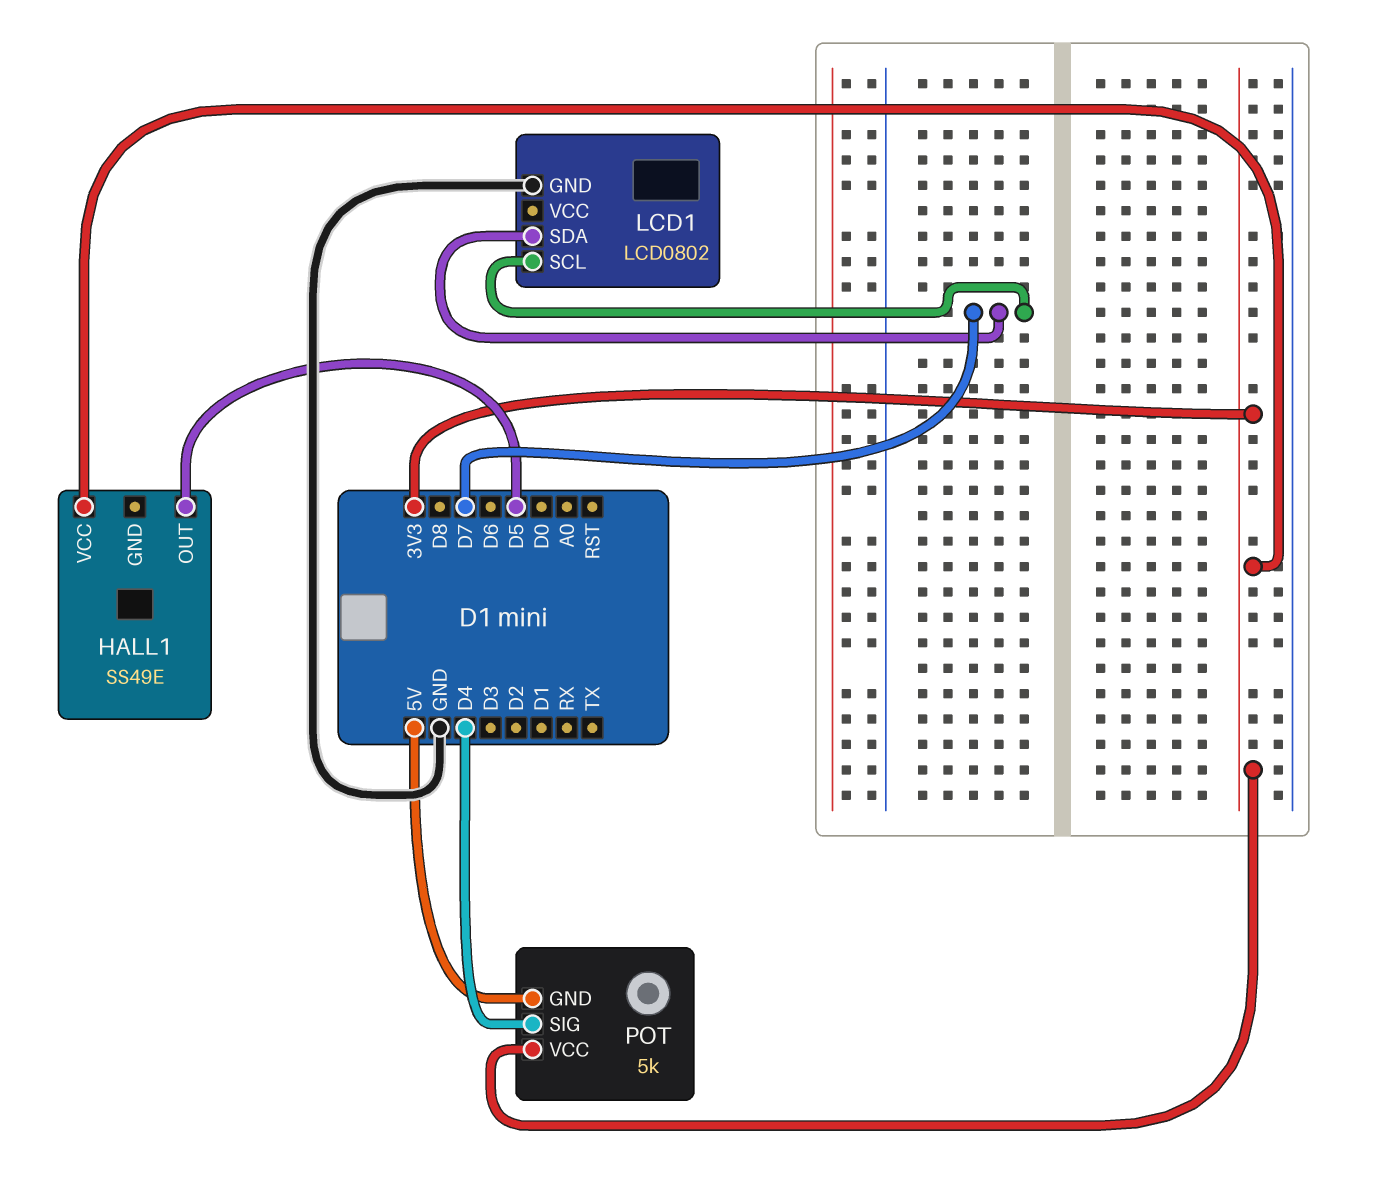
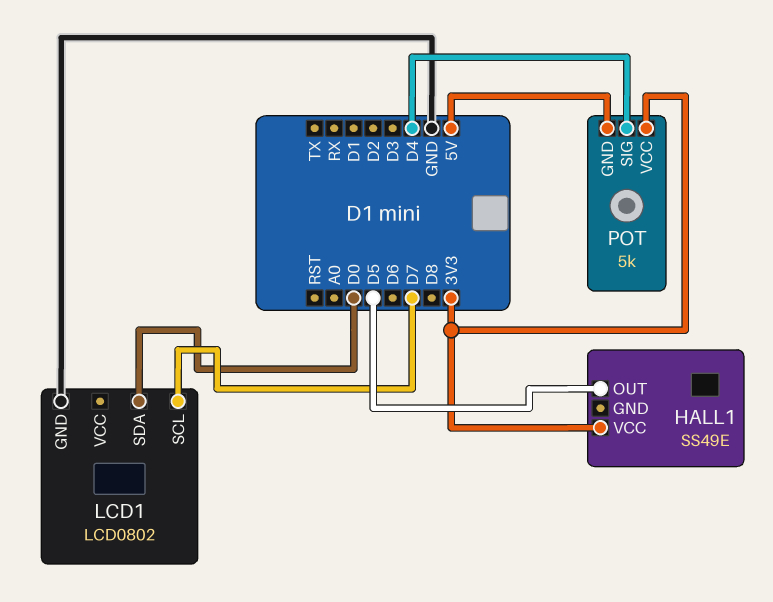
LCD1 pin SDA: D7 -> D0

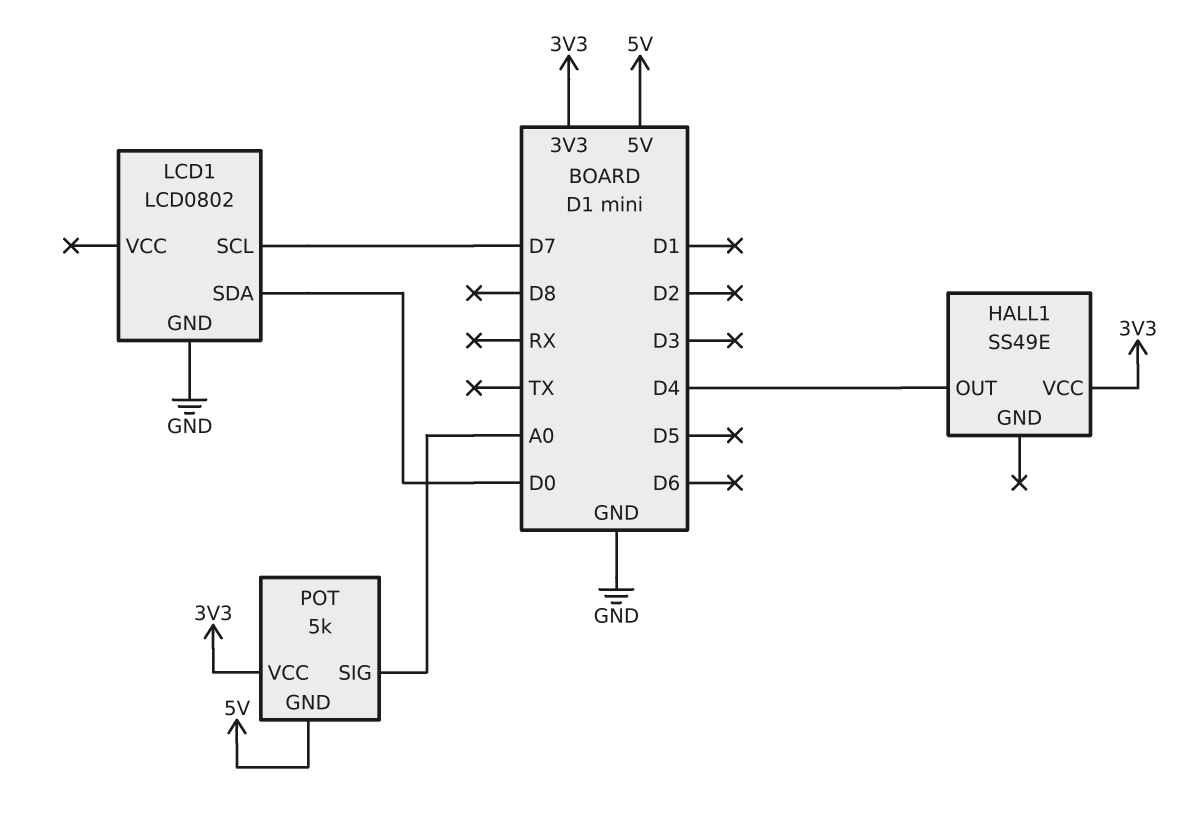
HALL1 pin OUT: D5 -> D4
POT pin SIG: D4 -> A0

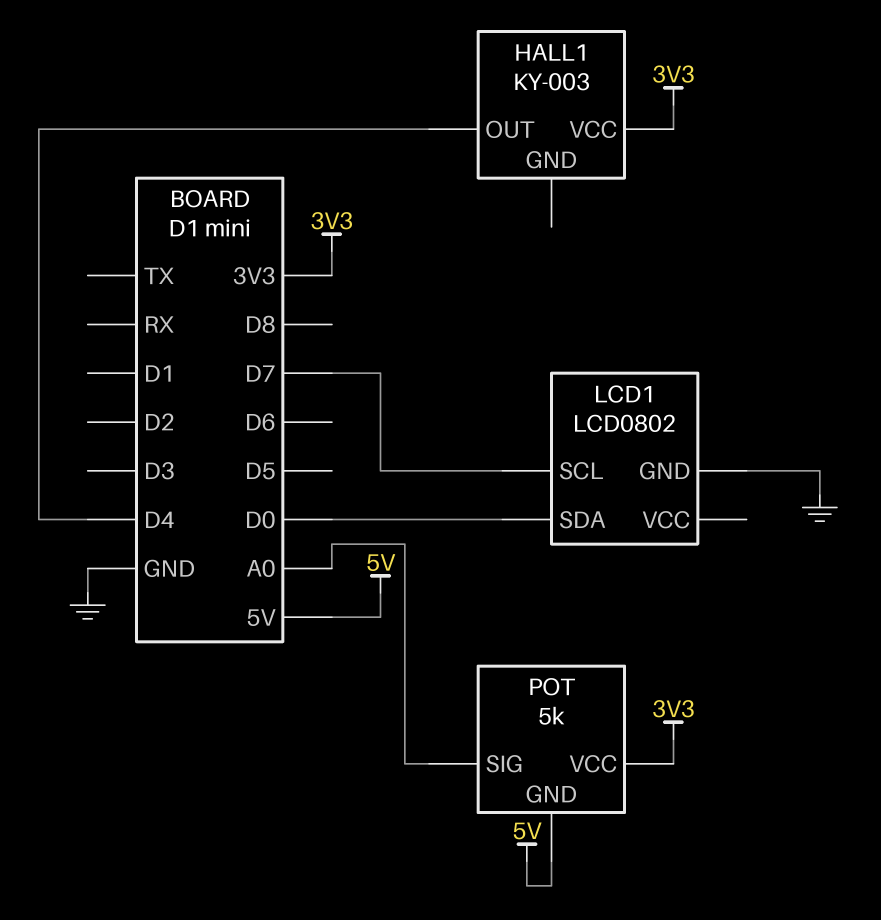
HALL1: SS49E -> KY-003

